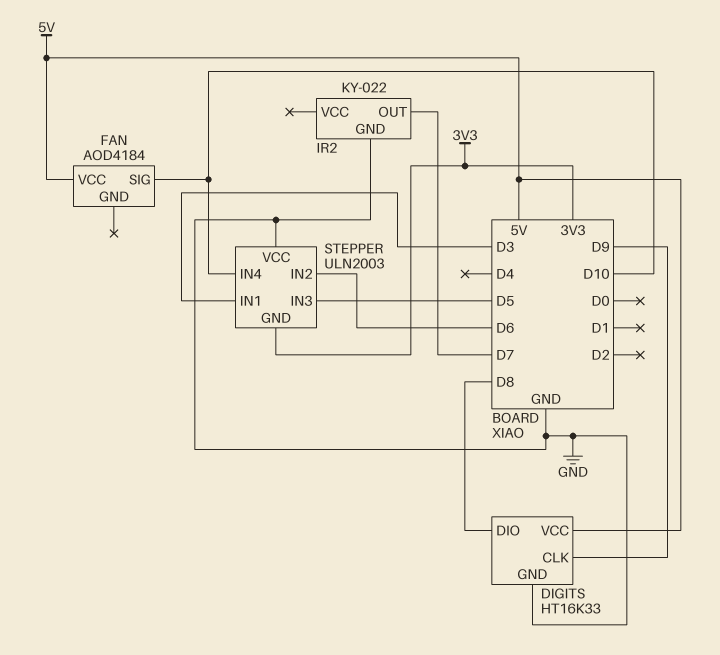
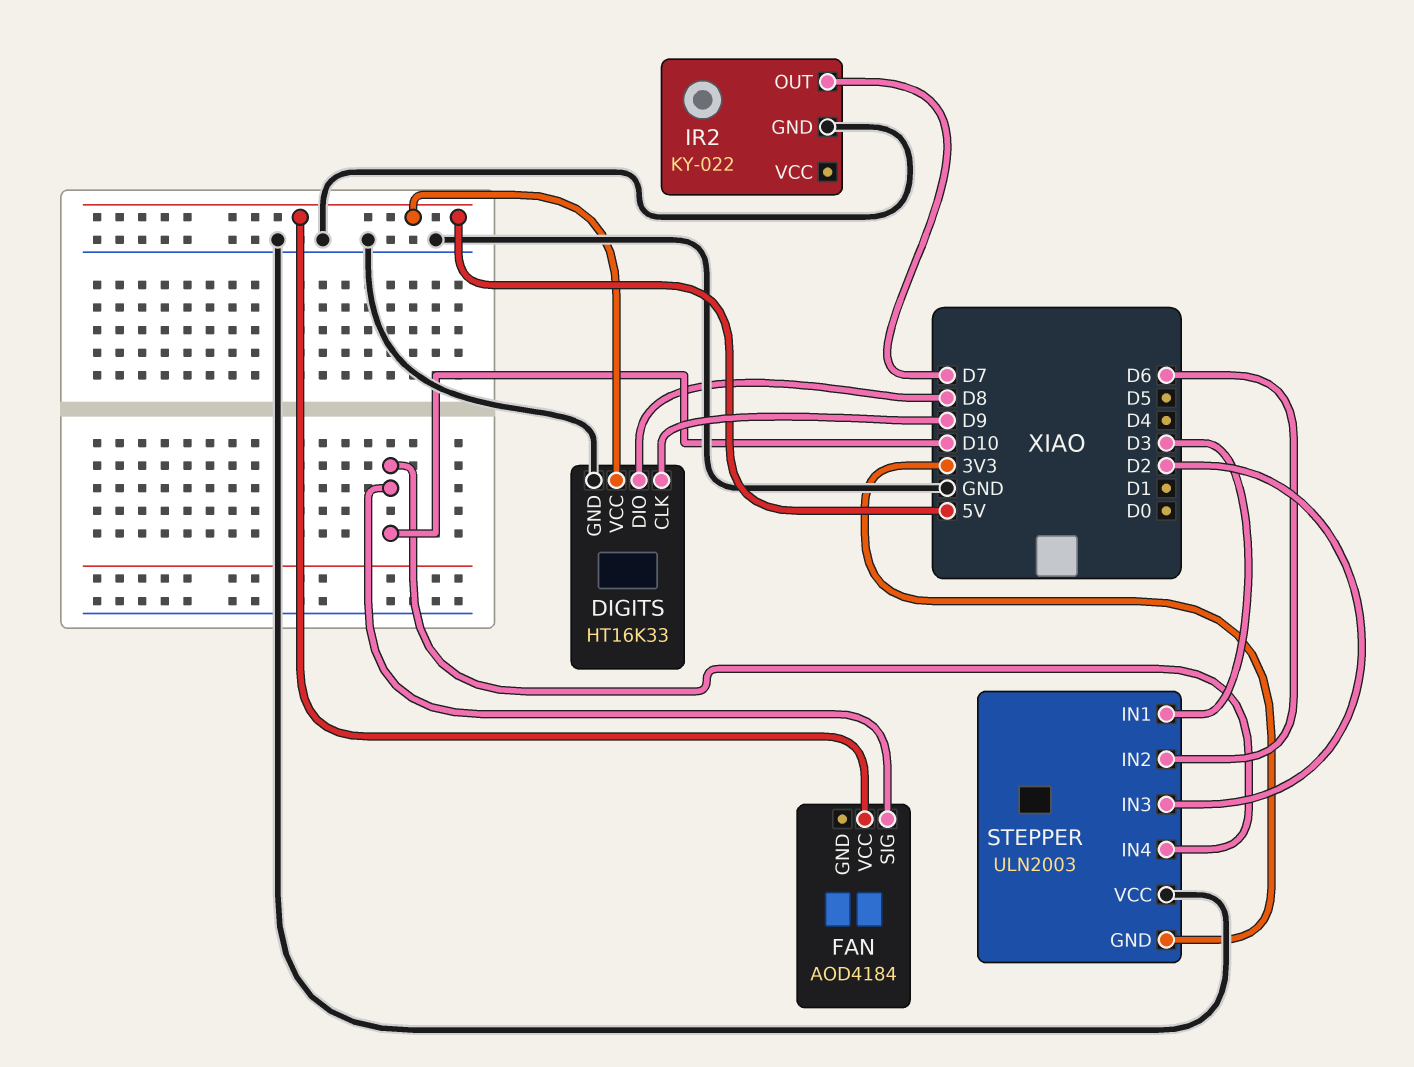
STEPPER pin IN3: D5 -> D2

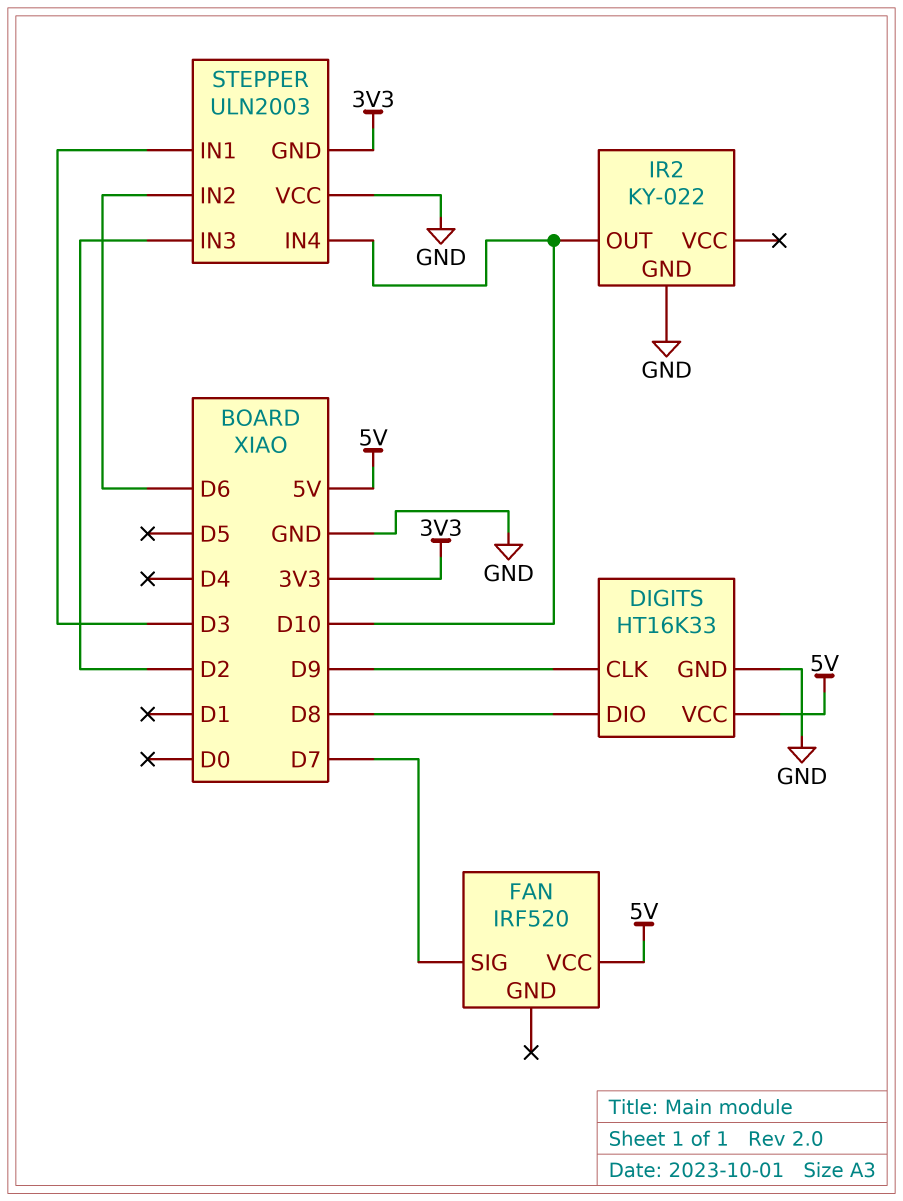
FAN: AOD4184 -> IRF520
FAN pin SIG: D10 -> D7
IR2 pin OUT: D7 -> D10

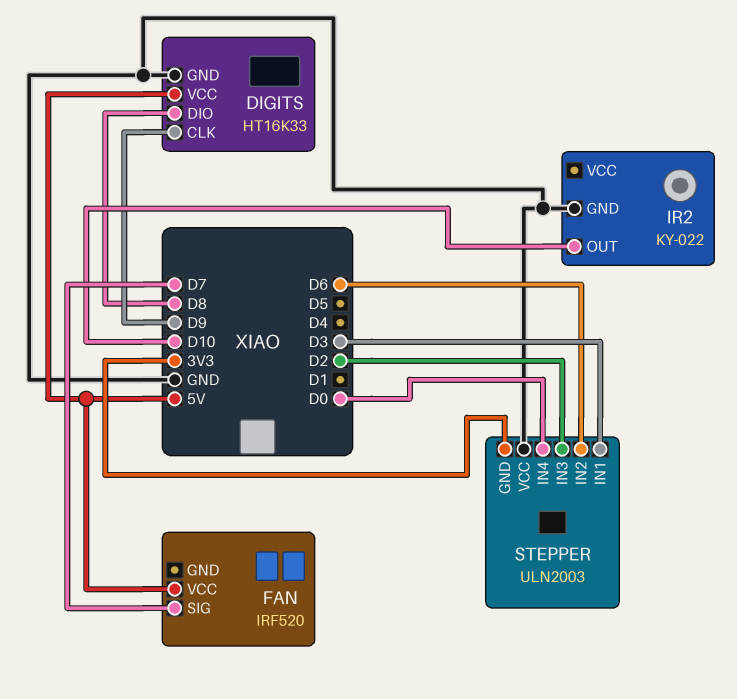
STEPPER pin IN4: D10 -> D0

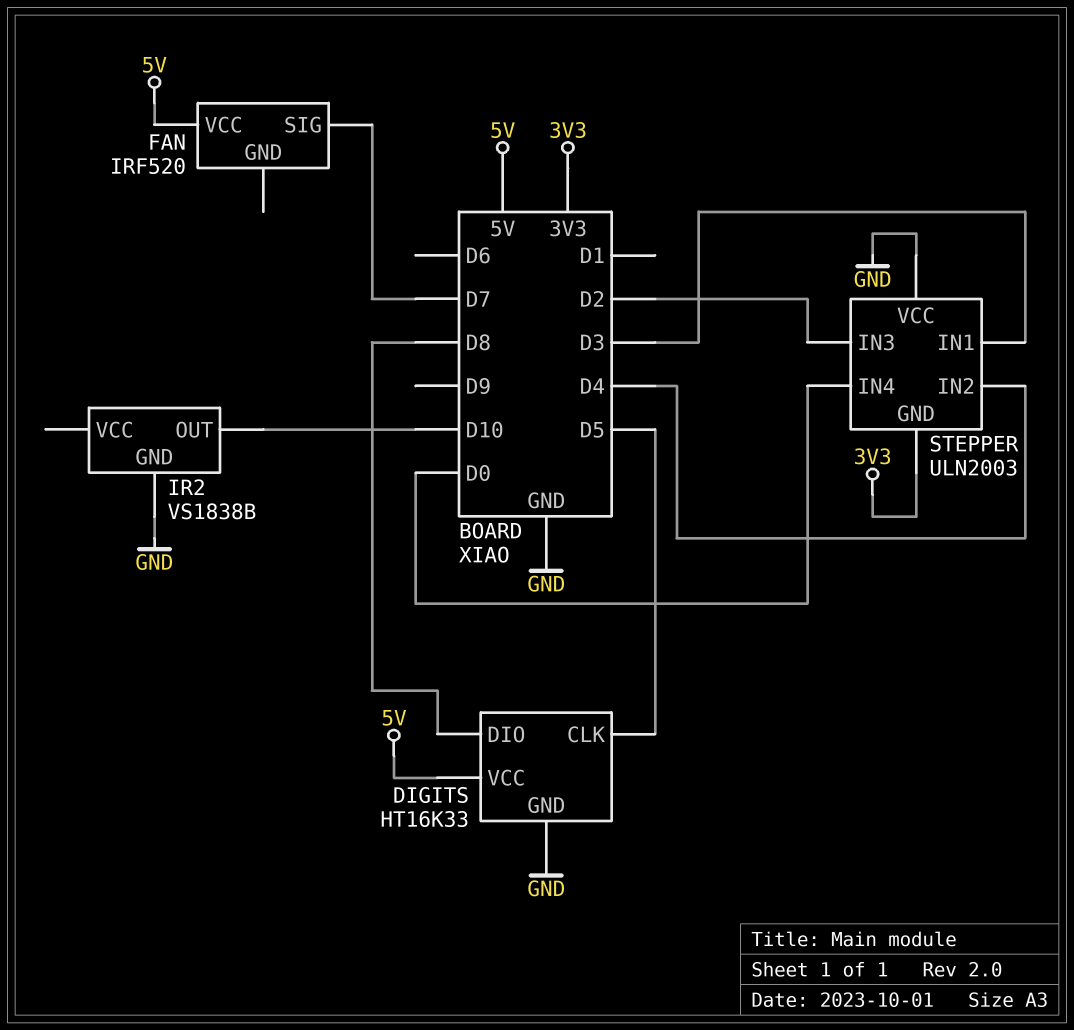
DIGITS pin CLK: D9 -> D5
IR2: KY-022 -> VS1838B
STEPPER pin IN2: D6 -> D4

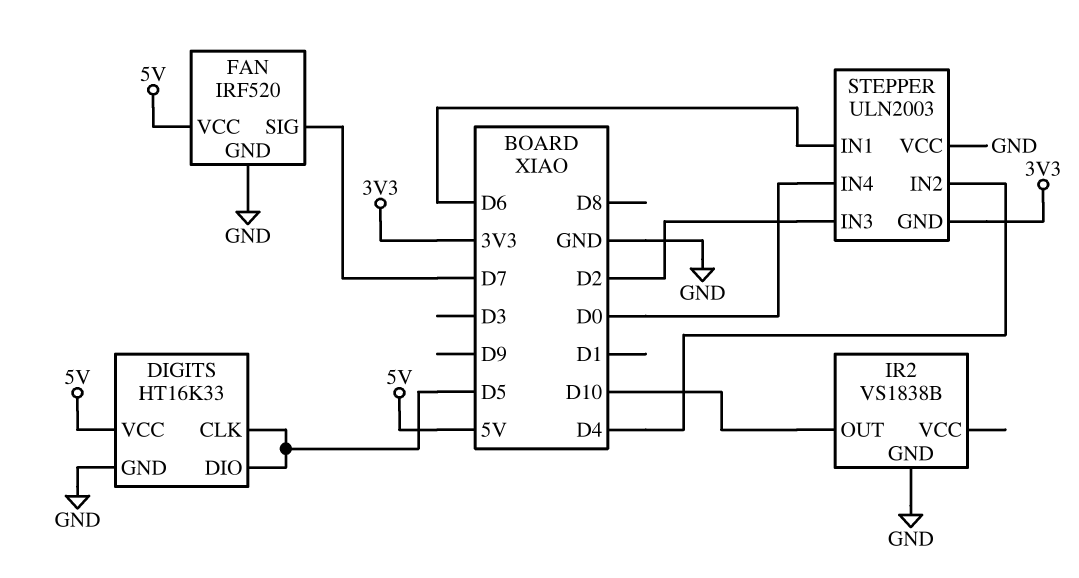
DIGITS pin DIO: D8 -> D5
FAN pin GND: none -> GND
STEPPER pin IN1: D3 -> D6

